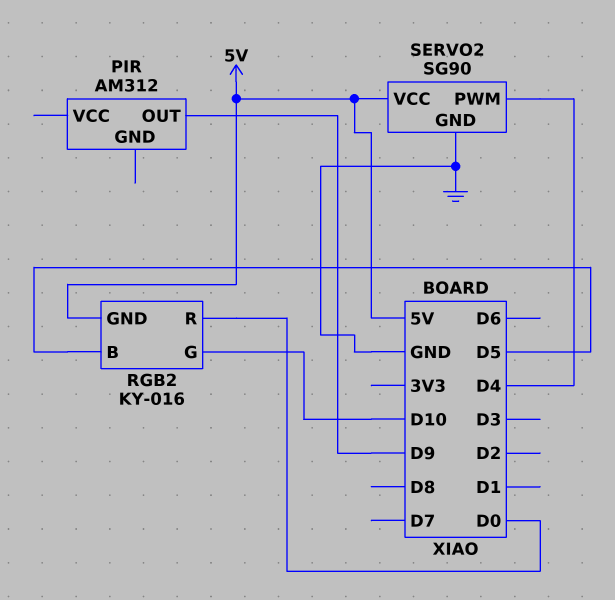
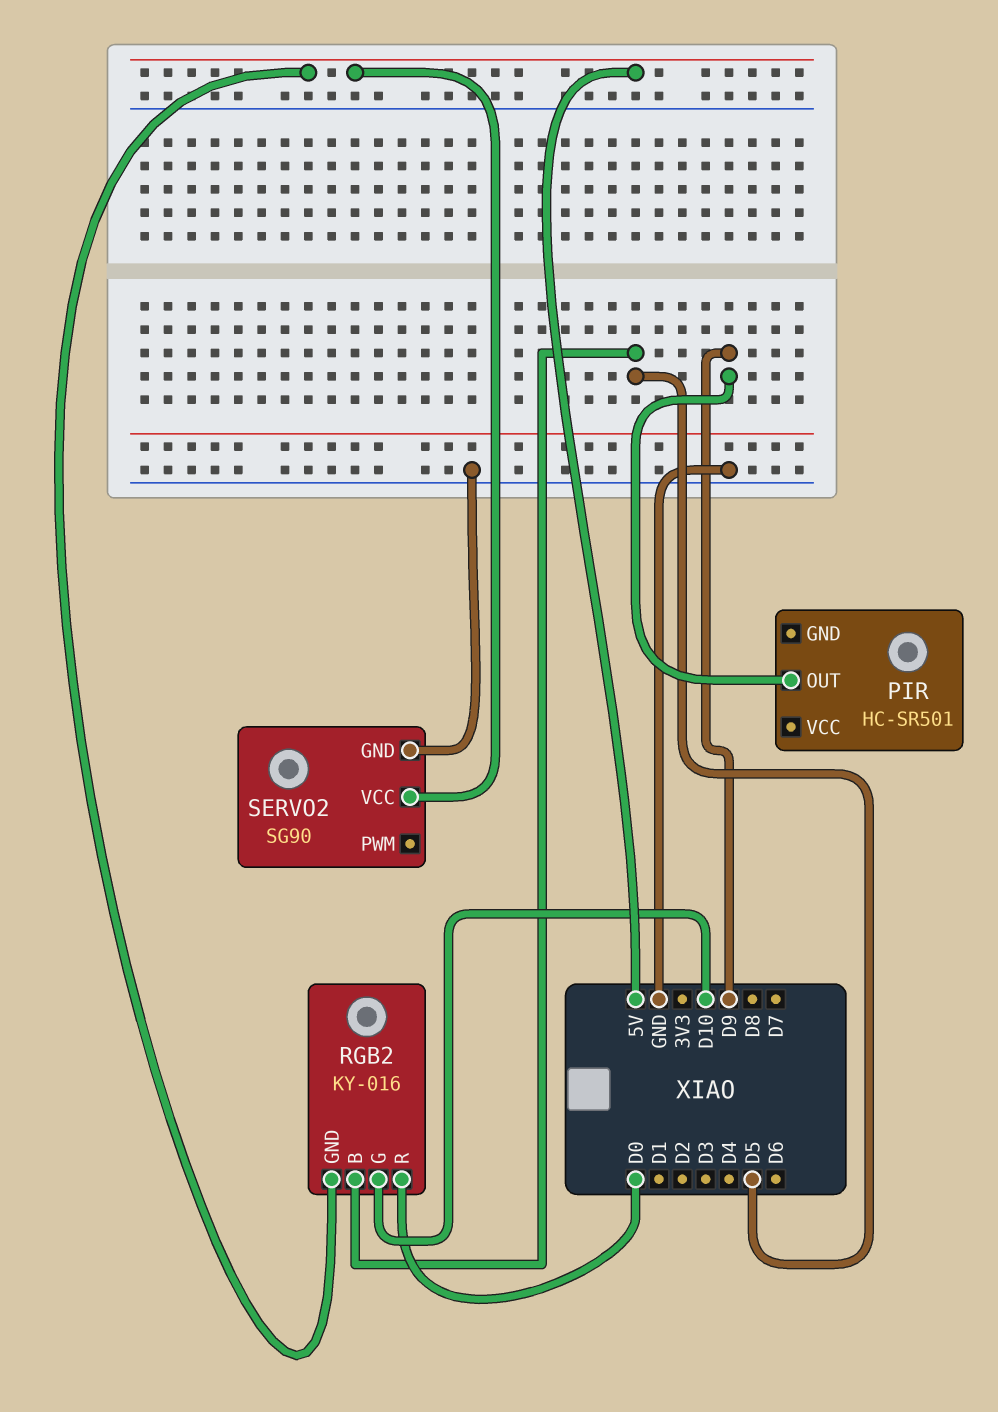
PIR: AM312 -> HC-SR501
SERVO2 pin PWM: D4 -> none

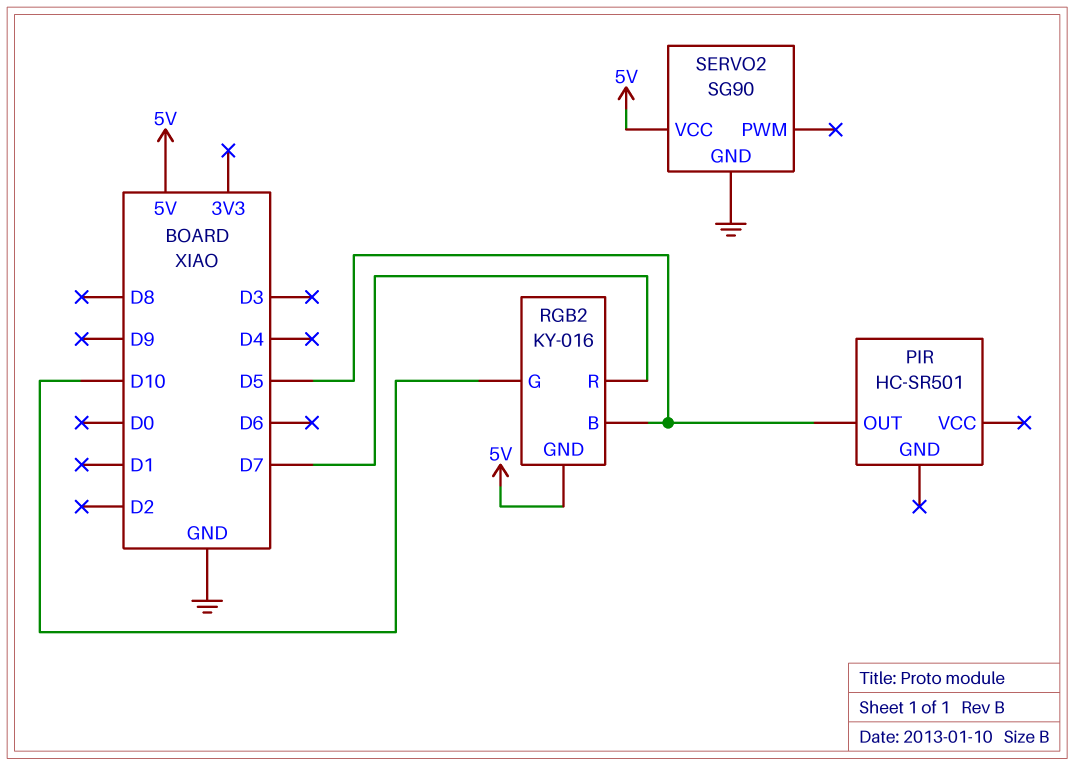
PIR pin OUT: D9 -> D5
RGB2 pin R: D0 -> D7

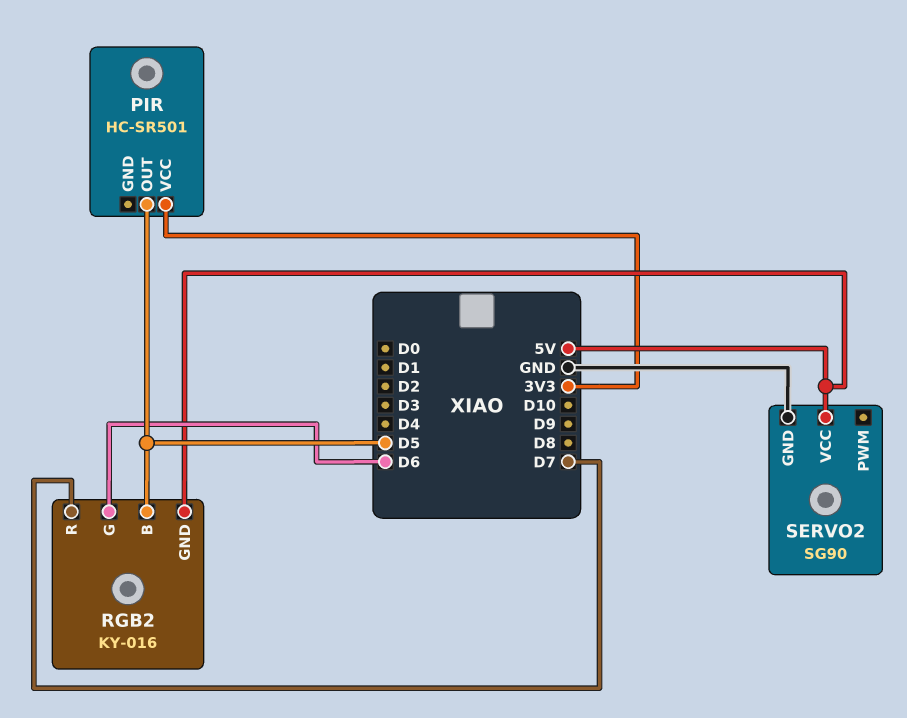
PIR pin VCC: none -> 3V3
RGB2 pin G: D10 -> D6

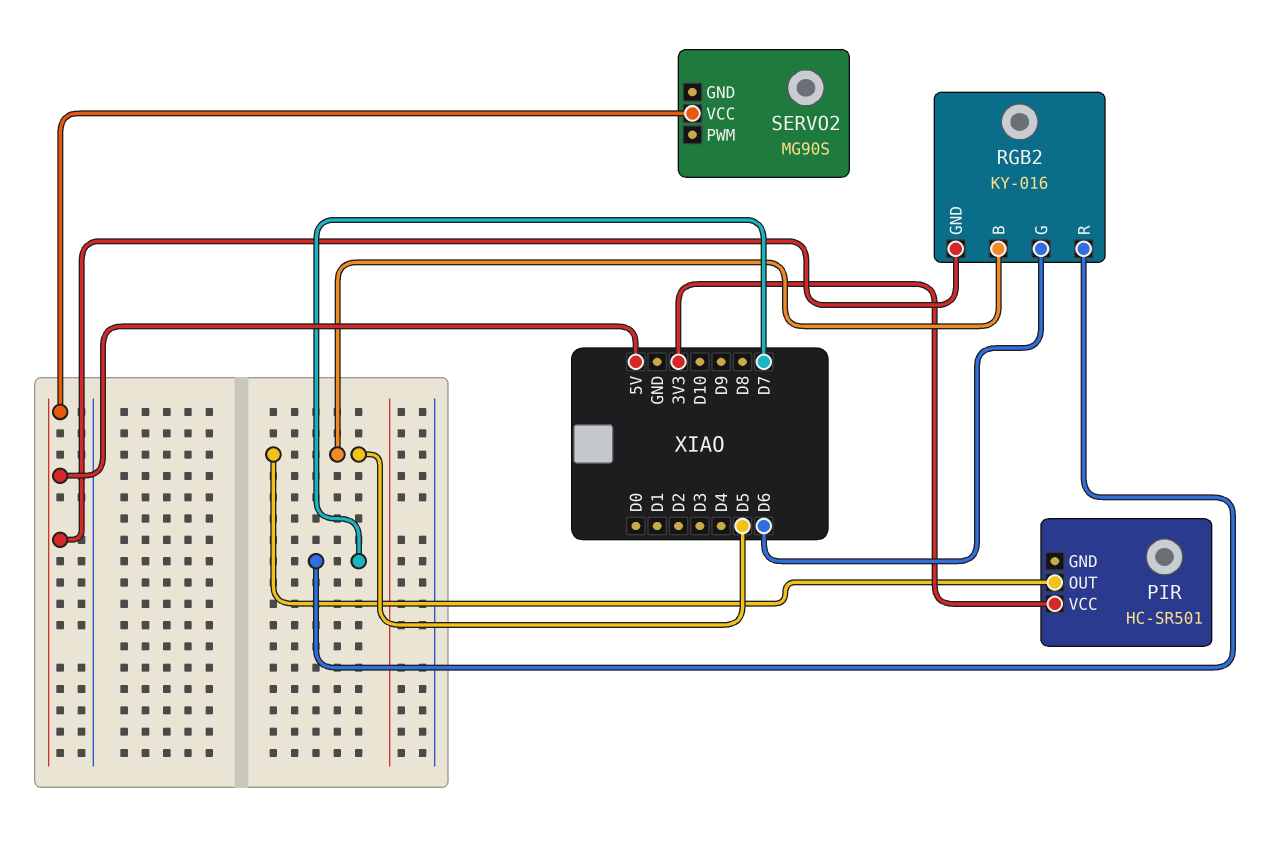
SERVO2: SG90 -> MG90S
SERVO2 pin GND: GND -> none

